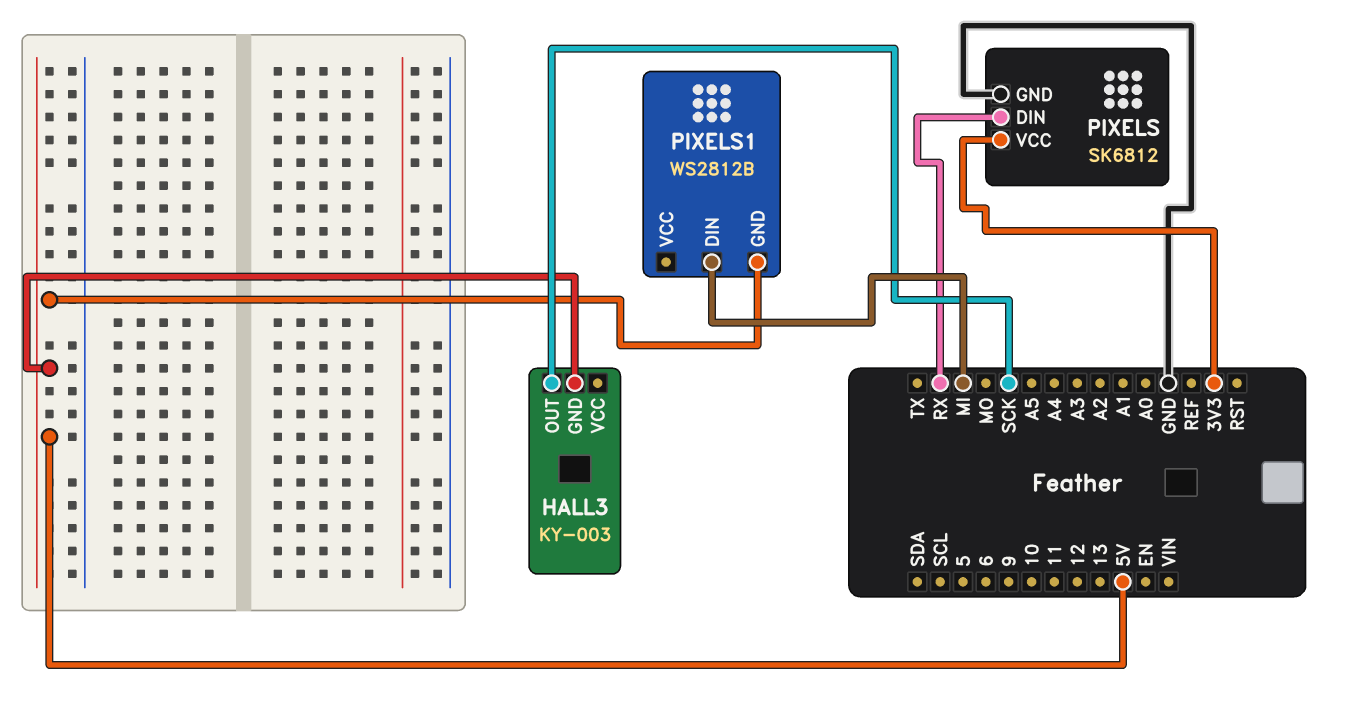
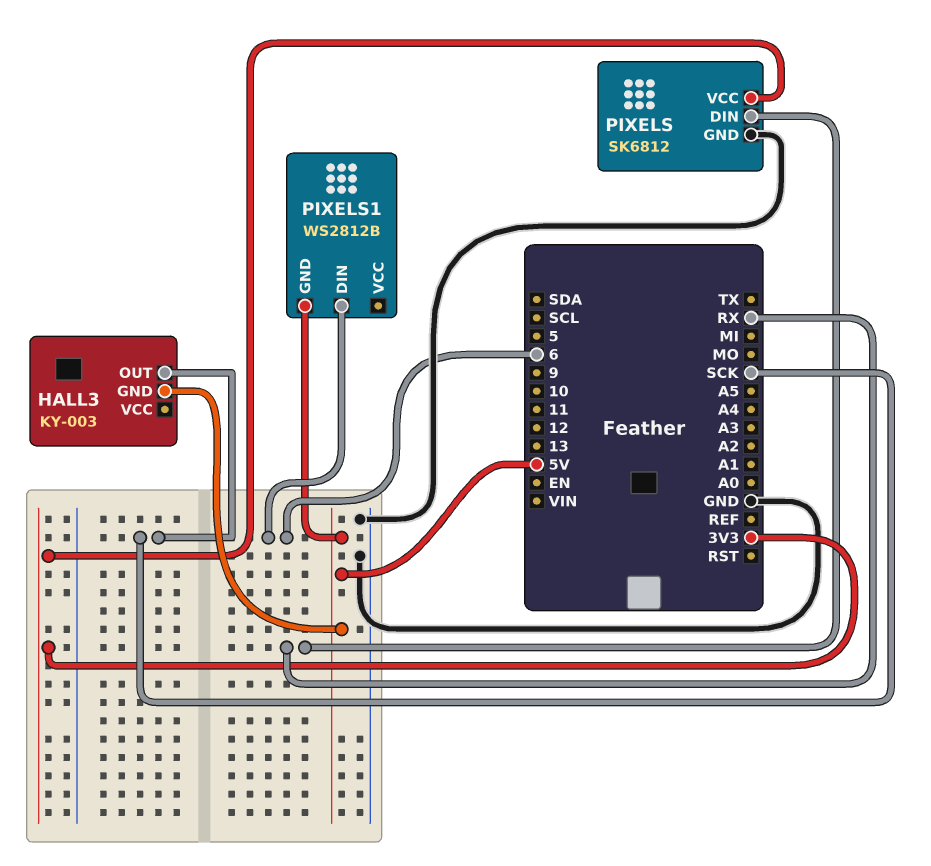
PIXELS1 pin DIN: MI -> 6

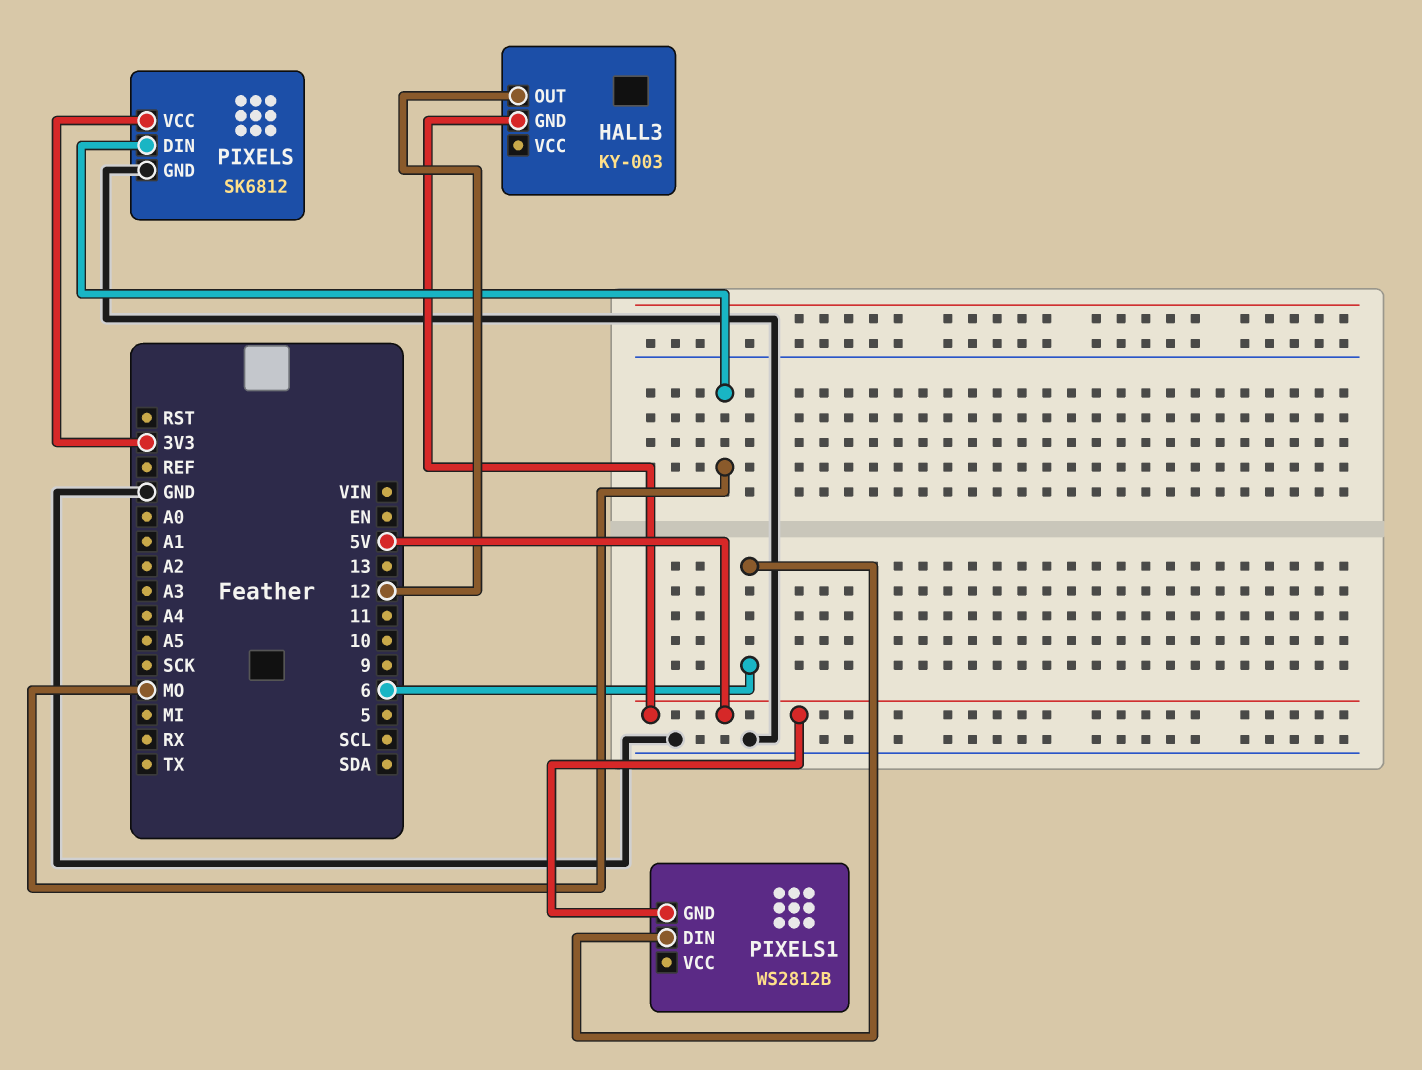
HALL3 pin OUT: SCK -> 12
PIXELS pin DIN: RX -> MO

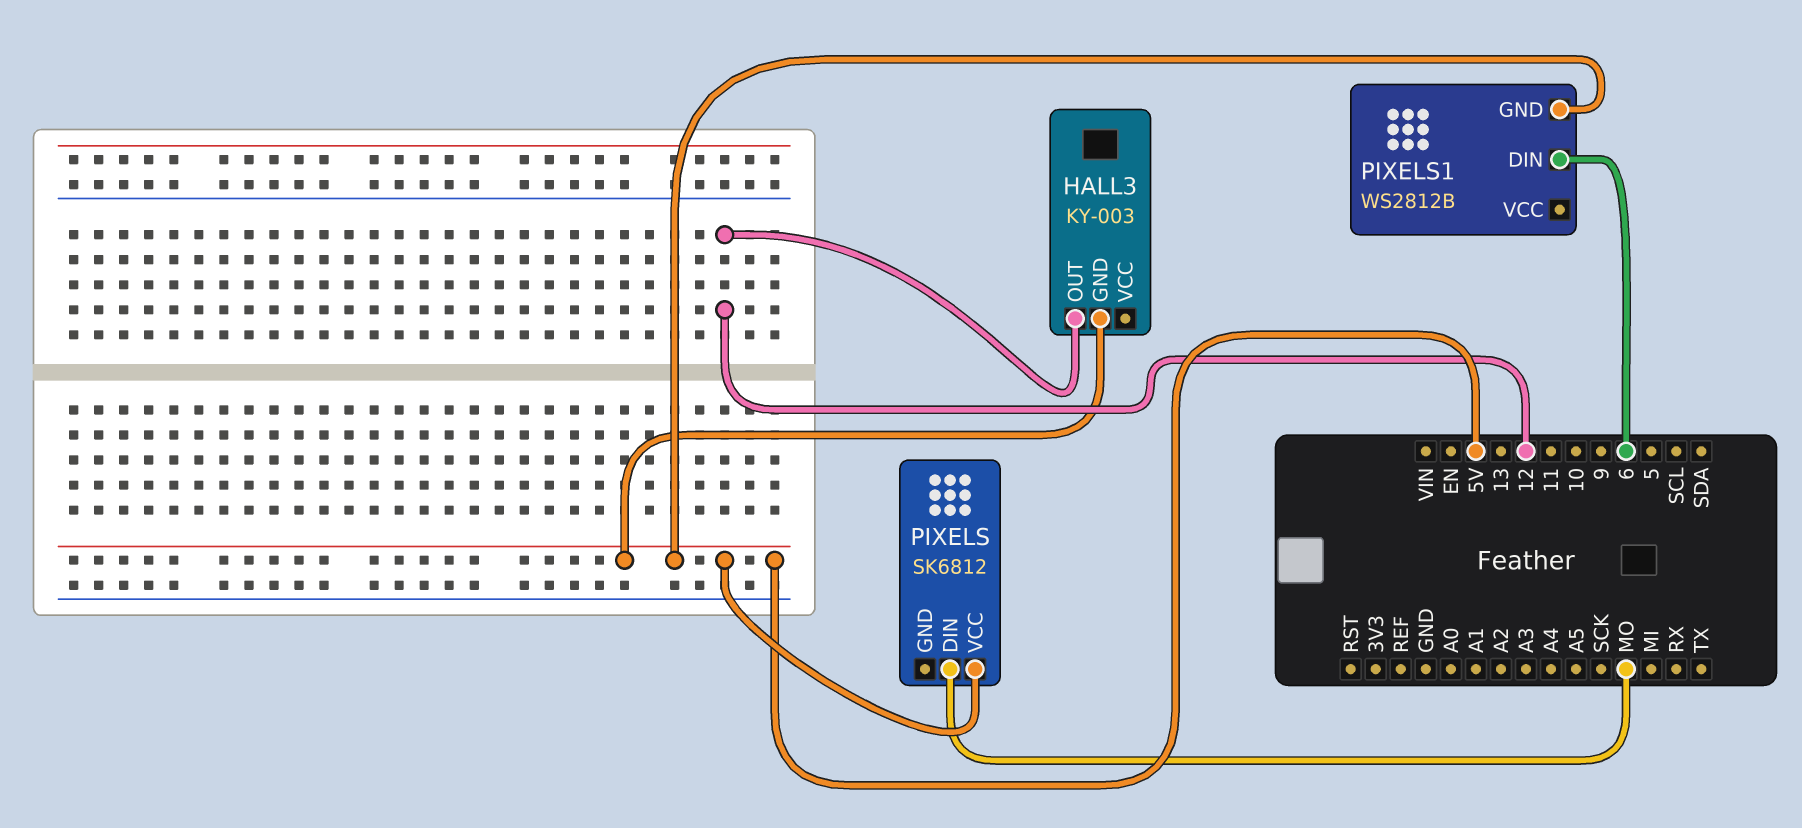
PIXELS pin GND: GND -> none
PIXELS pin VCC: 3V3 -> 5V

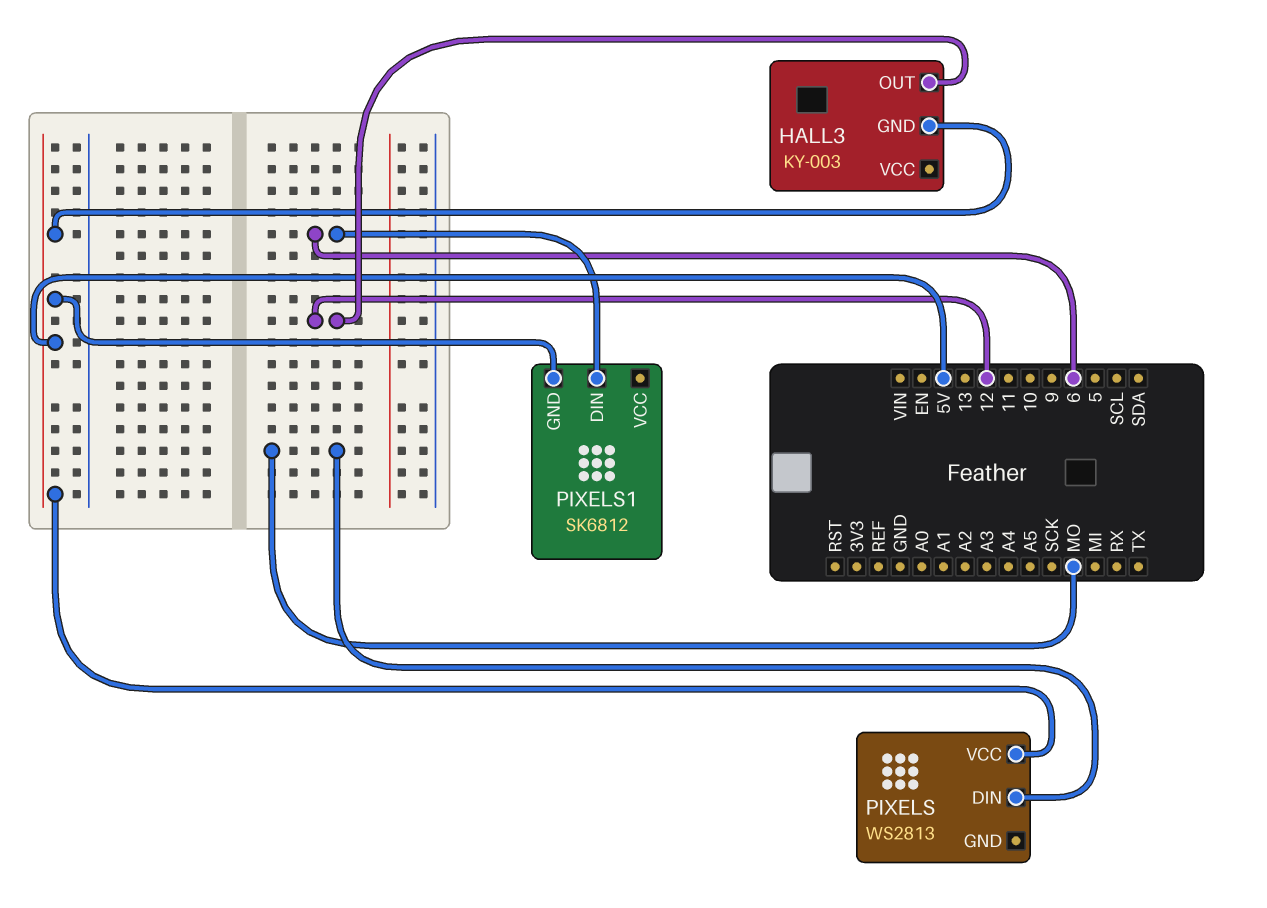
PIXELS: SK6812 -> WS2813
PIXELS1: WS2812B -> SK6812

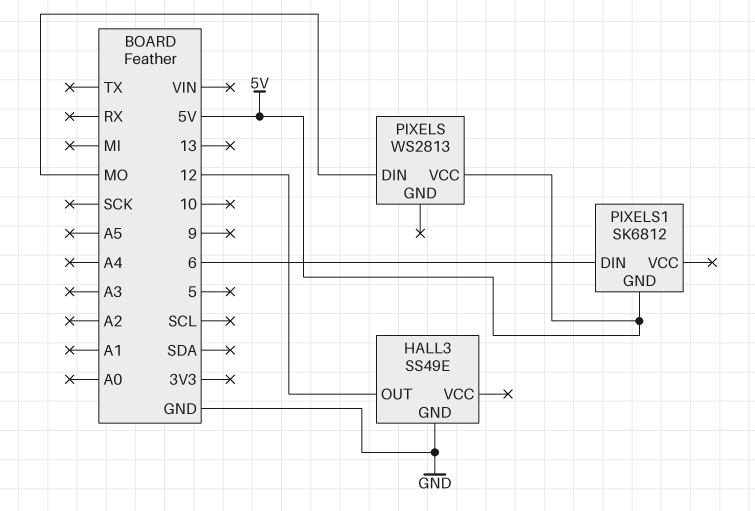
HALL3: KY-003 -> SS49E
HALL3 pin GND: 5V -> GND

